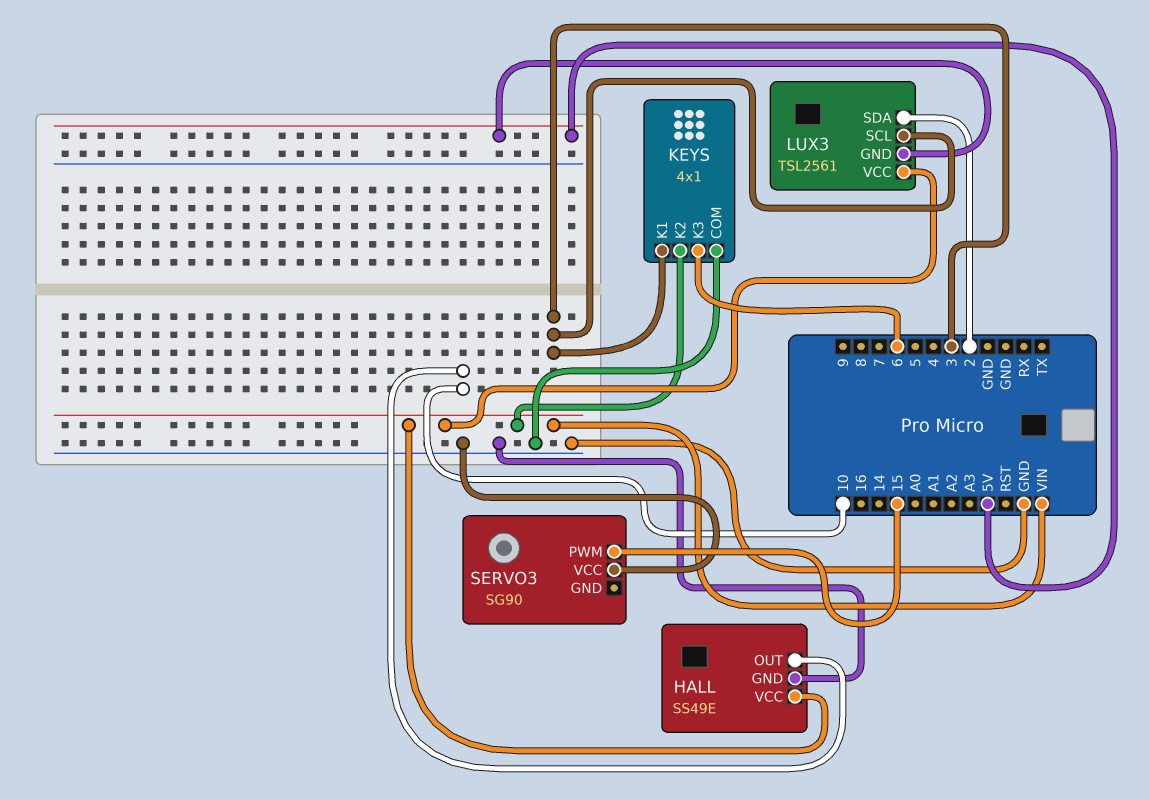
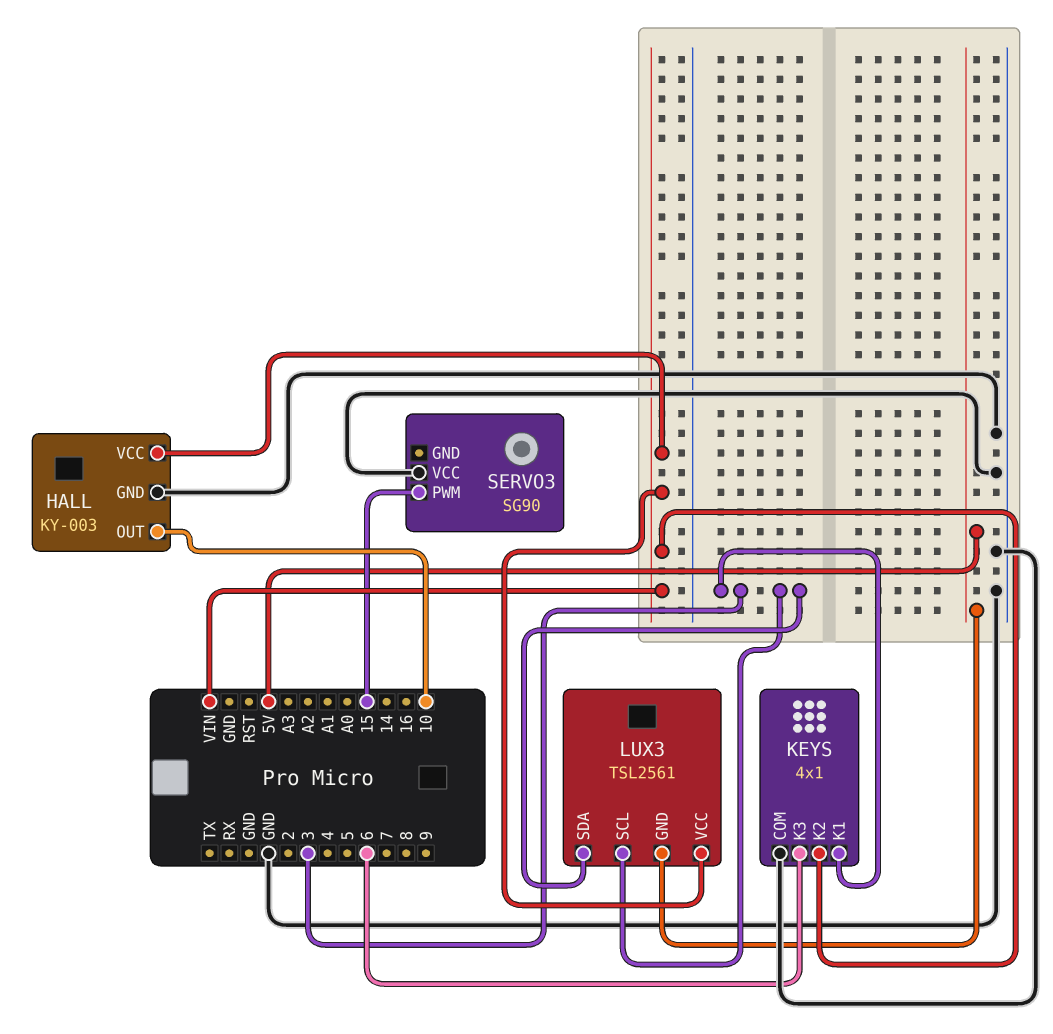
HALL: SS49E -> KY-003
LUX3 pin SDA: 2 -> 3

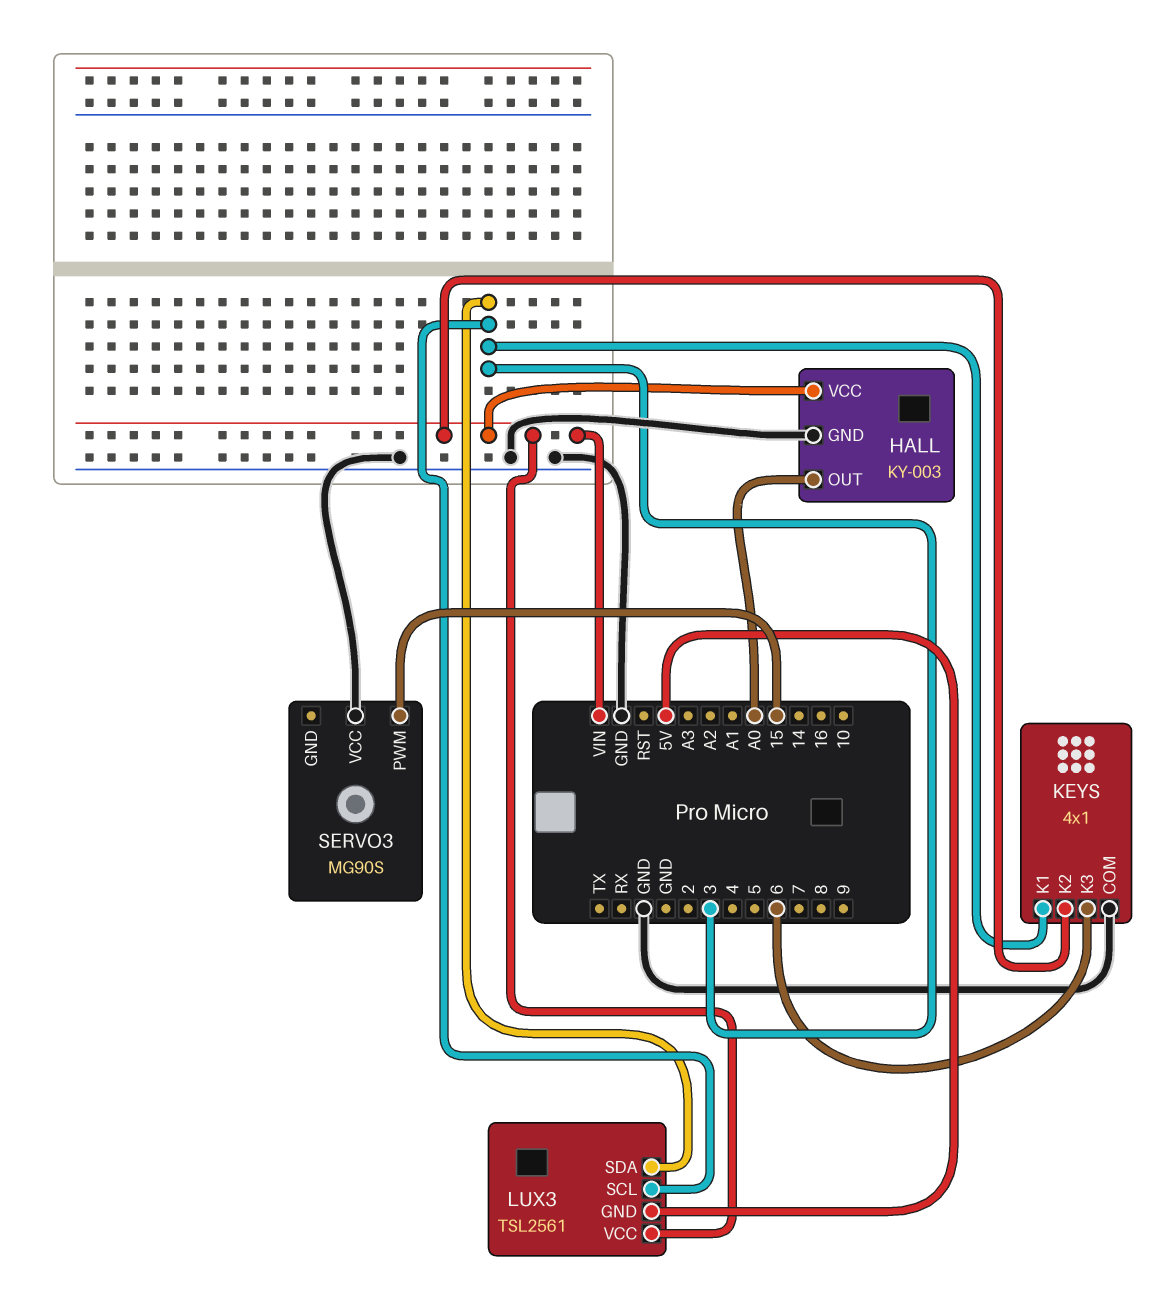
HALL pin OUT: 10 -> A0
SERVO3: SG90 -> MG90S

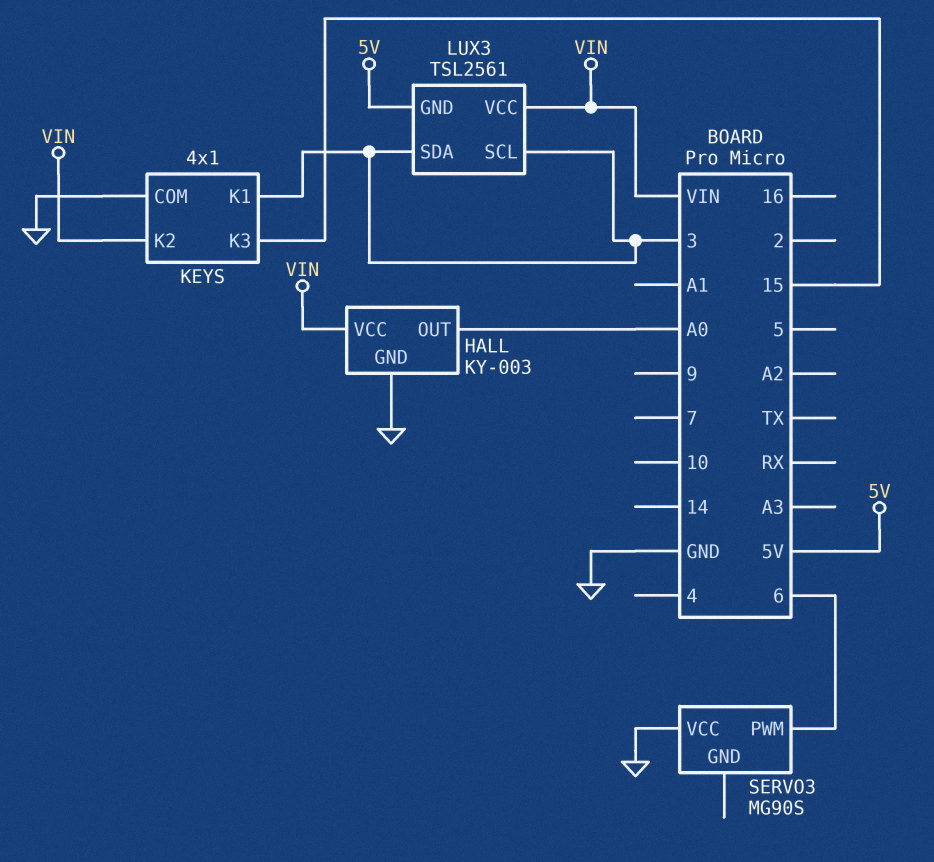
KEYS pin K3: 6 -> 15
SERVO3 pin PWM: 15 -> 6

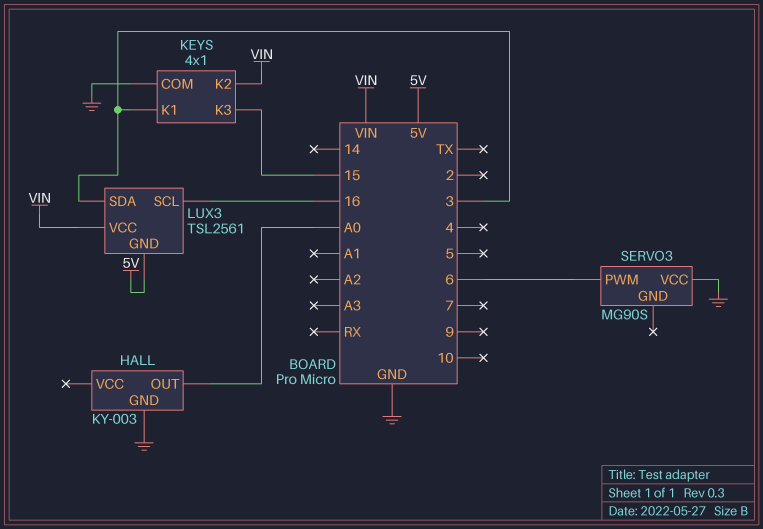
HALL pin VCC: VIN -> none
LUX3 pin SCL: 3 -> 16

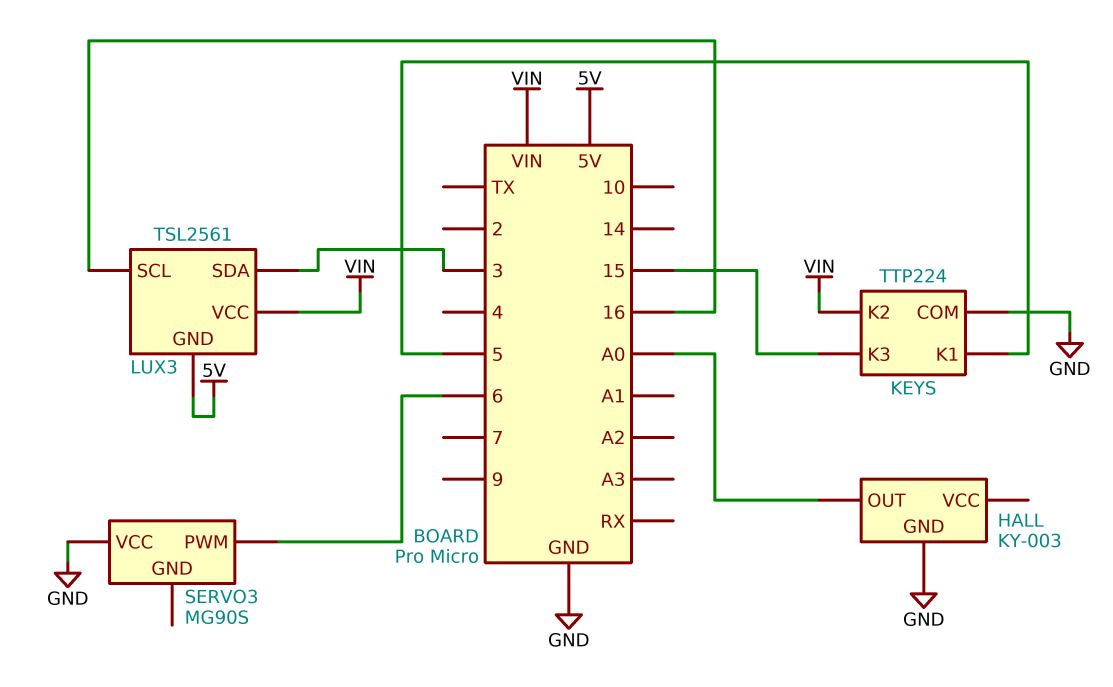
KEYS: 4x1 -> TTP224
KEYS pin K1: 3 -> 5

